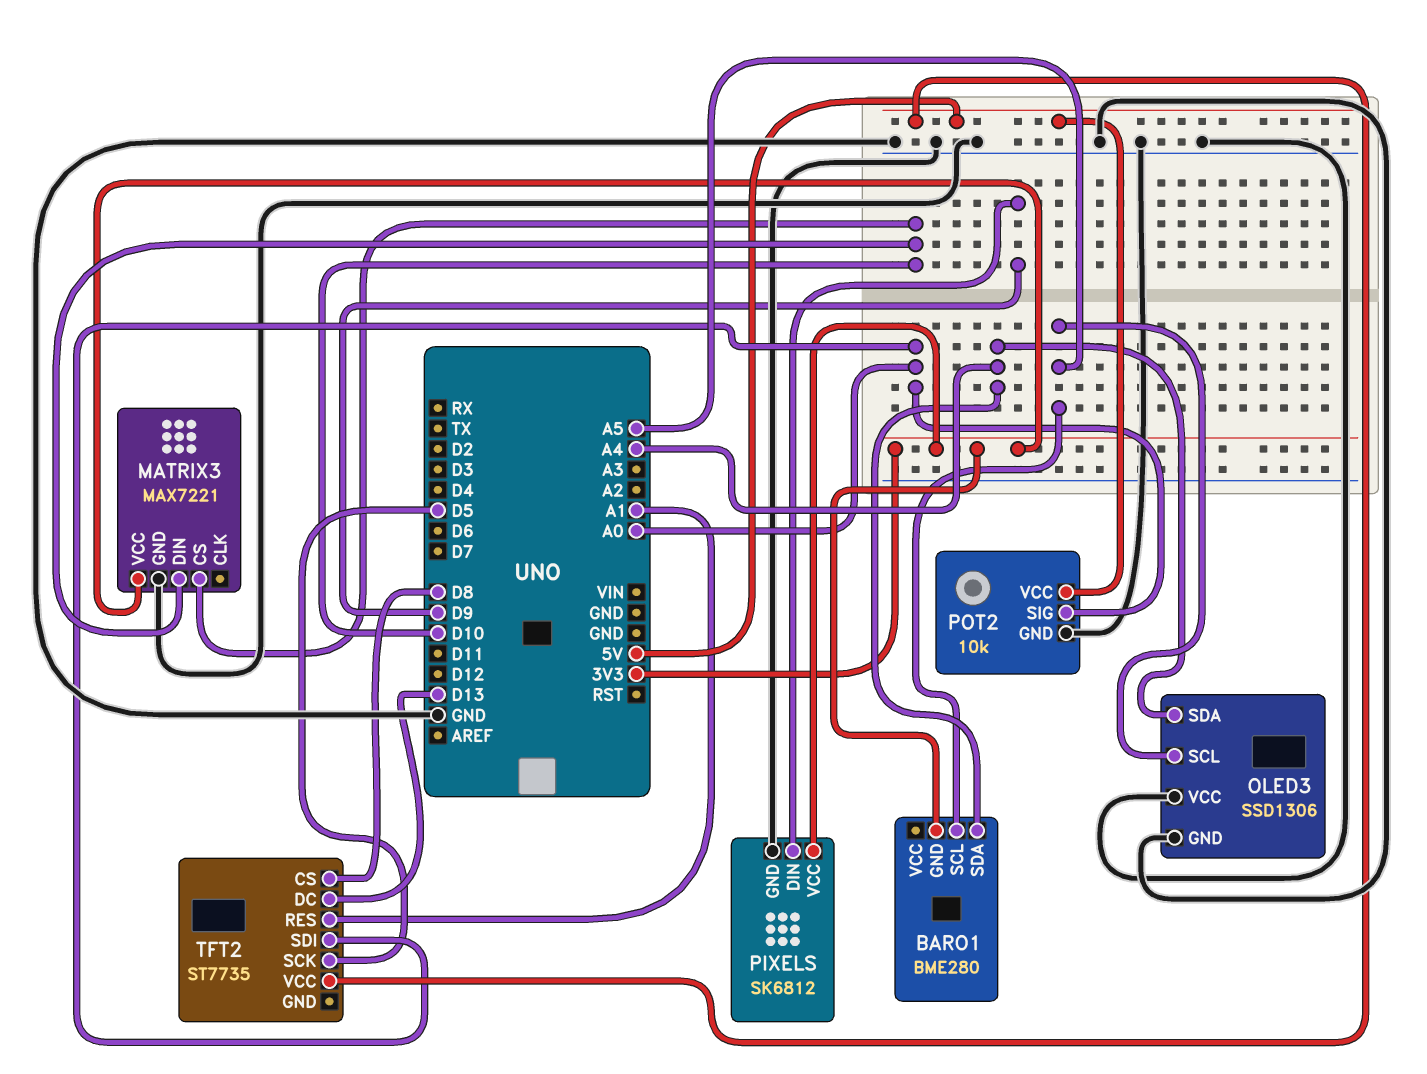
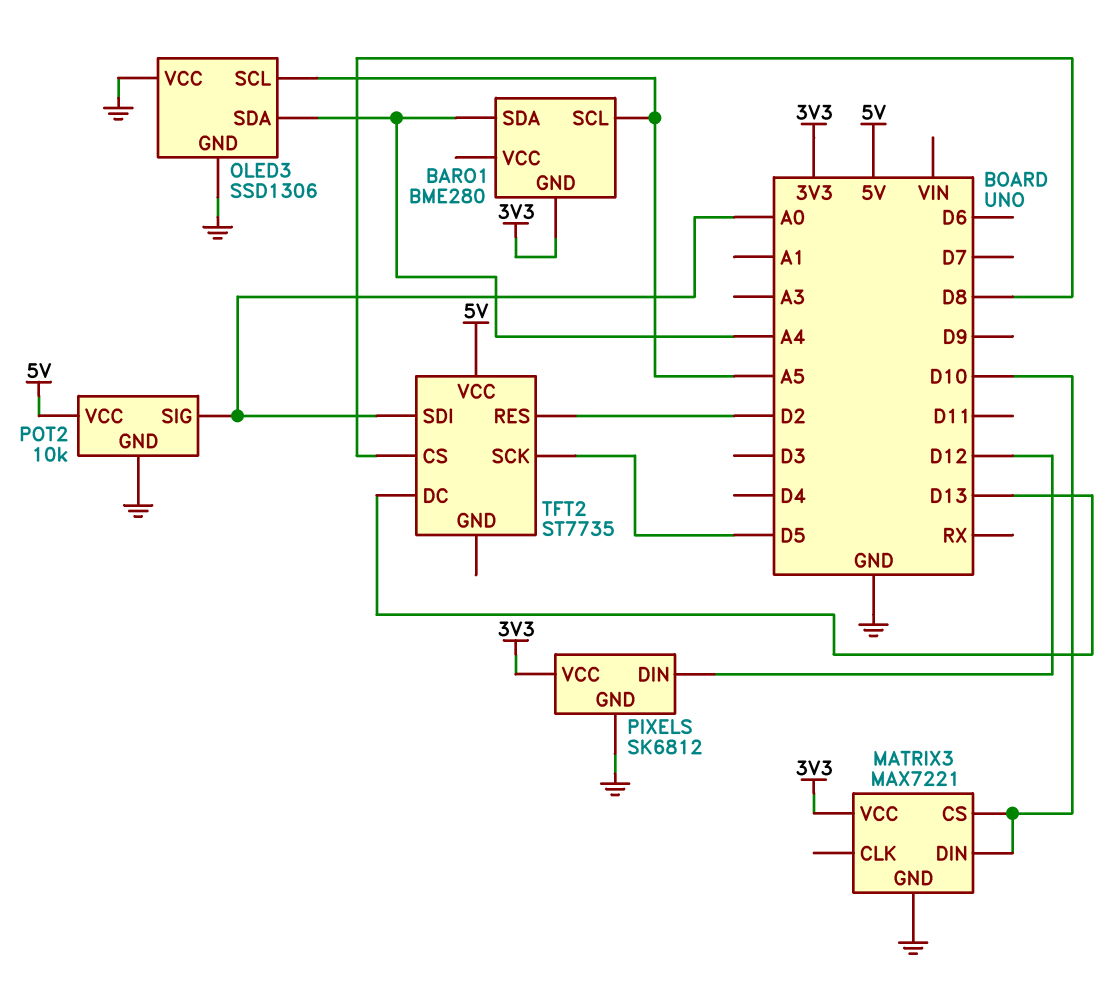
PIXELS pin DIN: D9 -> D12
TFT2 pin RES: A1 -> D2

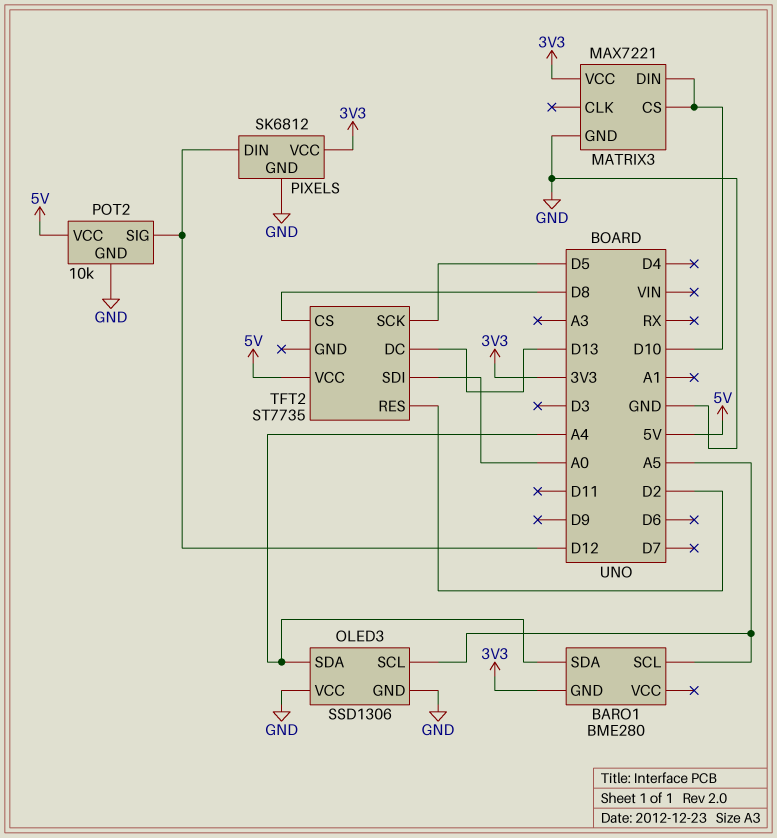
POT2 pin SIG: A0 -> D12

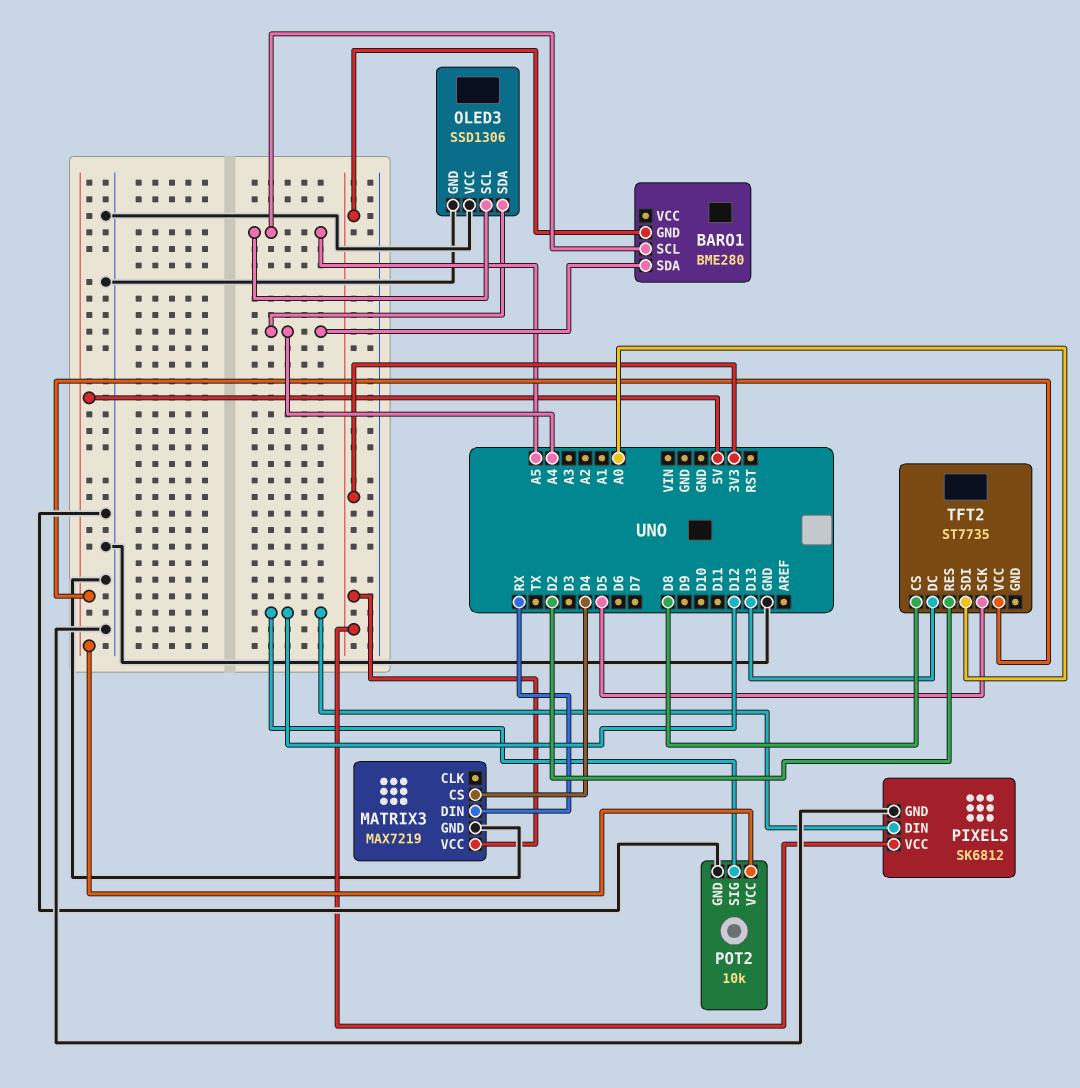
MATRIX3: MAX7221 -> MAX7219
MATRIX3 pin CS: D10 -> D4
MATRIX3 pin DIN: D10 -> RX

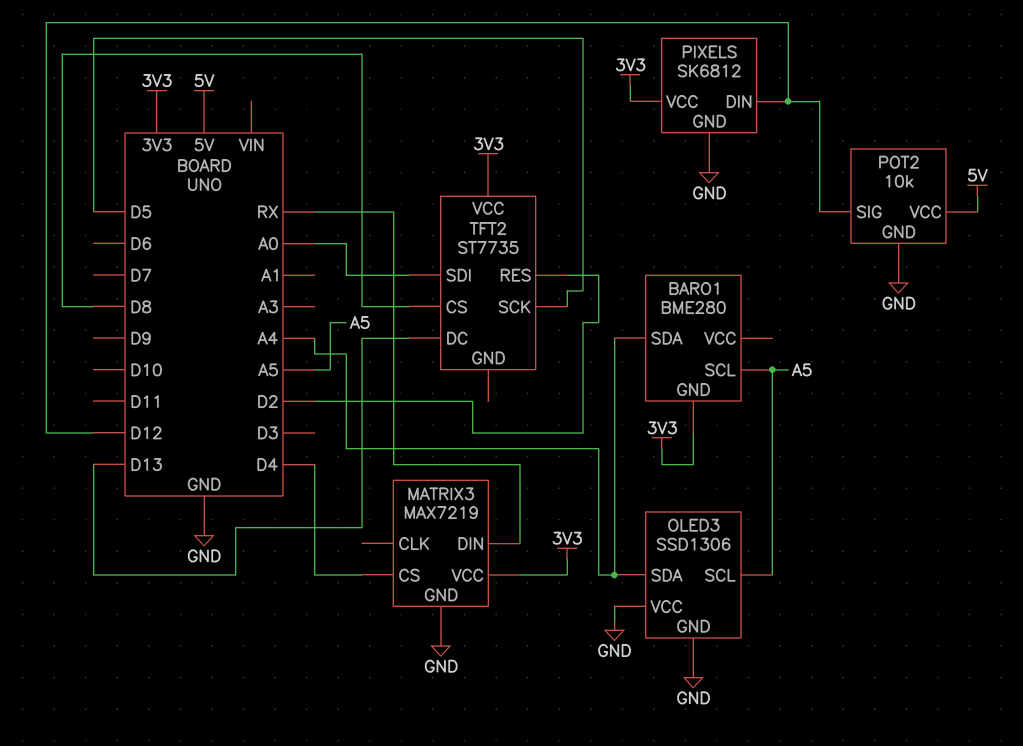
TFT2 pin VCC: 5V -> 3V3

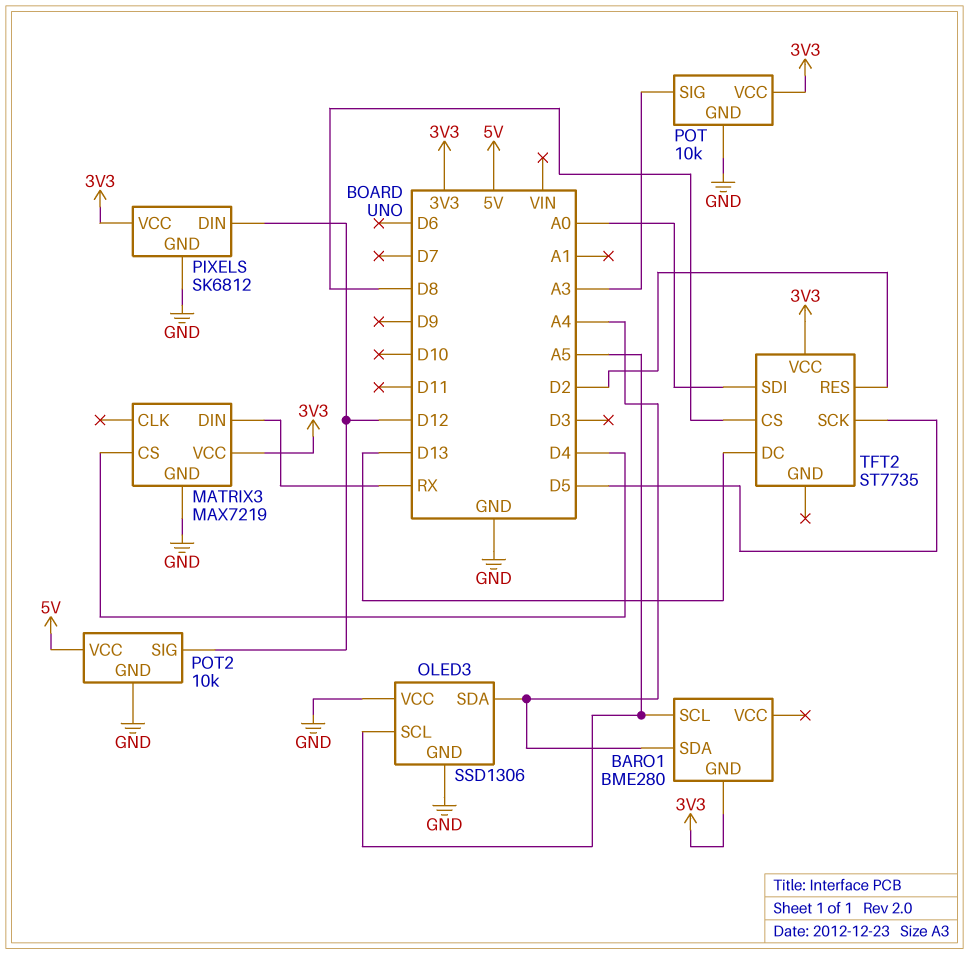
POT: none -> 10k
POT pin GND: none -> GND
POT pin SIG: none -> A3
POT pin VCC: none -> 3V3

